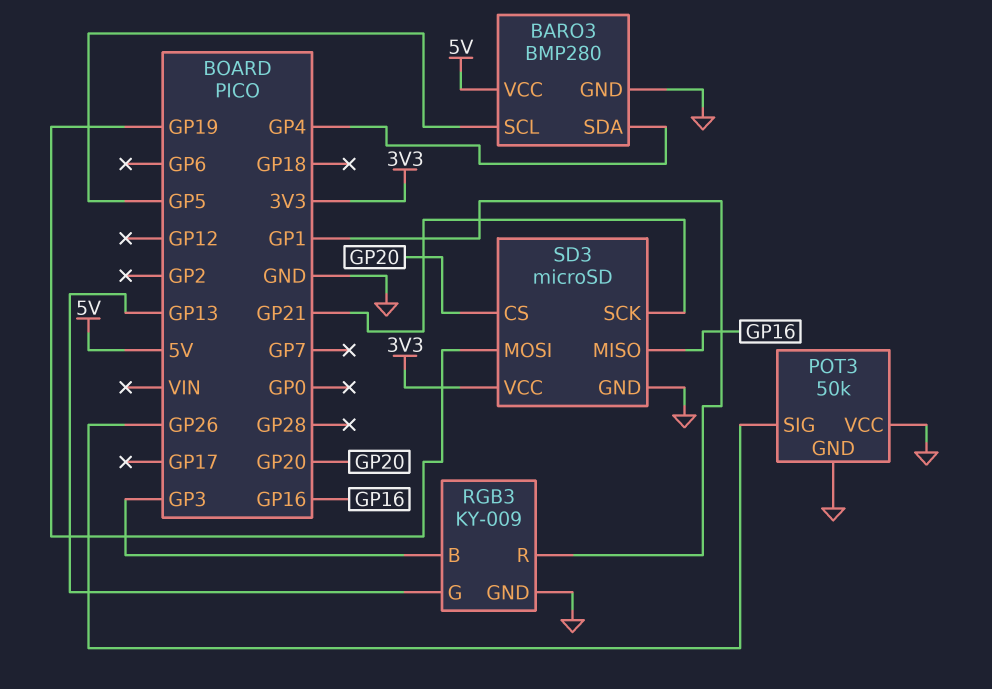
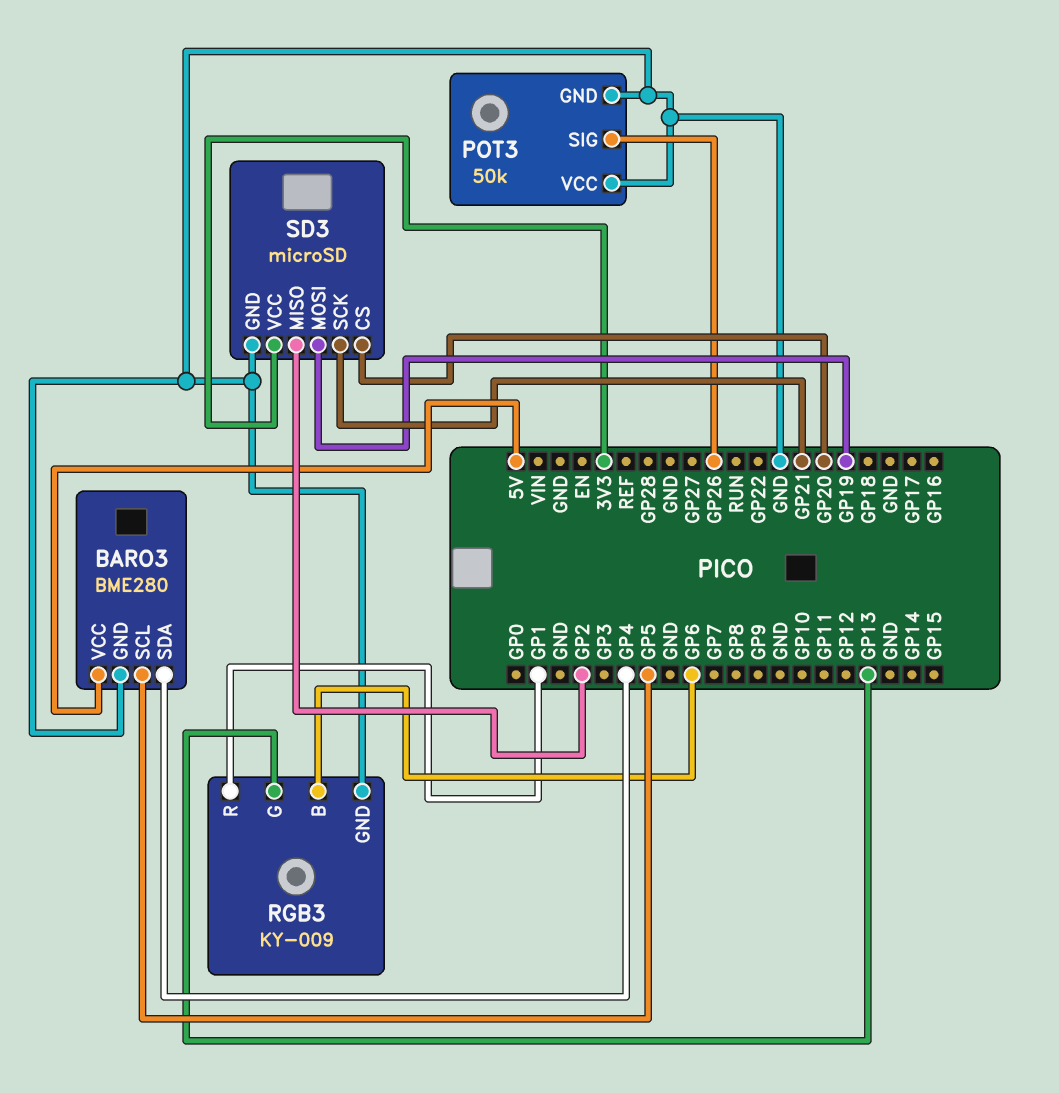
BARO3: BMP280 -> BME280
RGB3 pin B: GP3 -> GP6
SD3 pin MISO: GP16 -> GP2

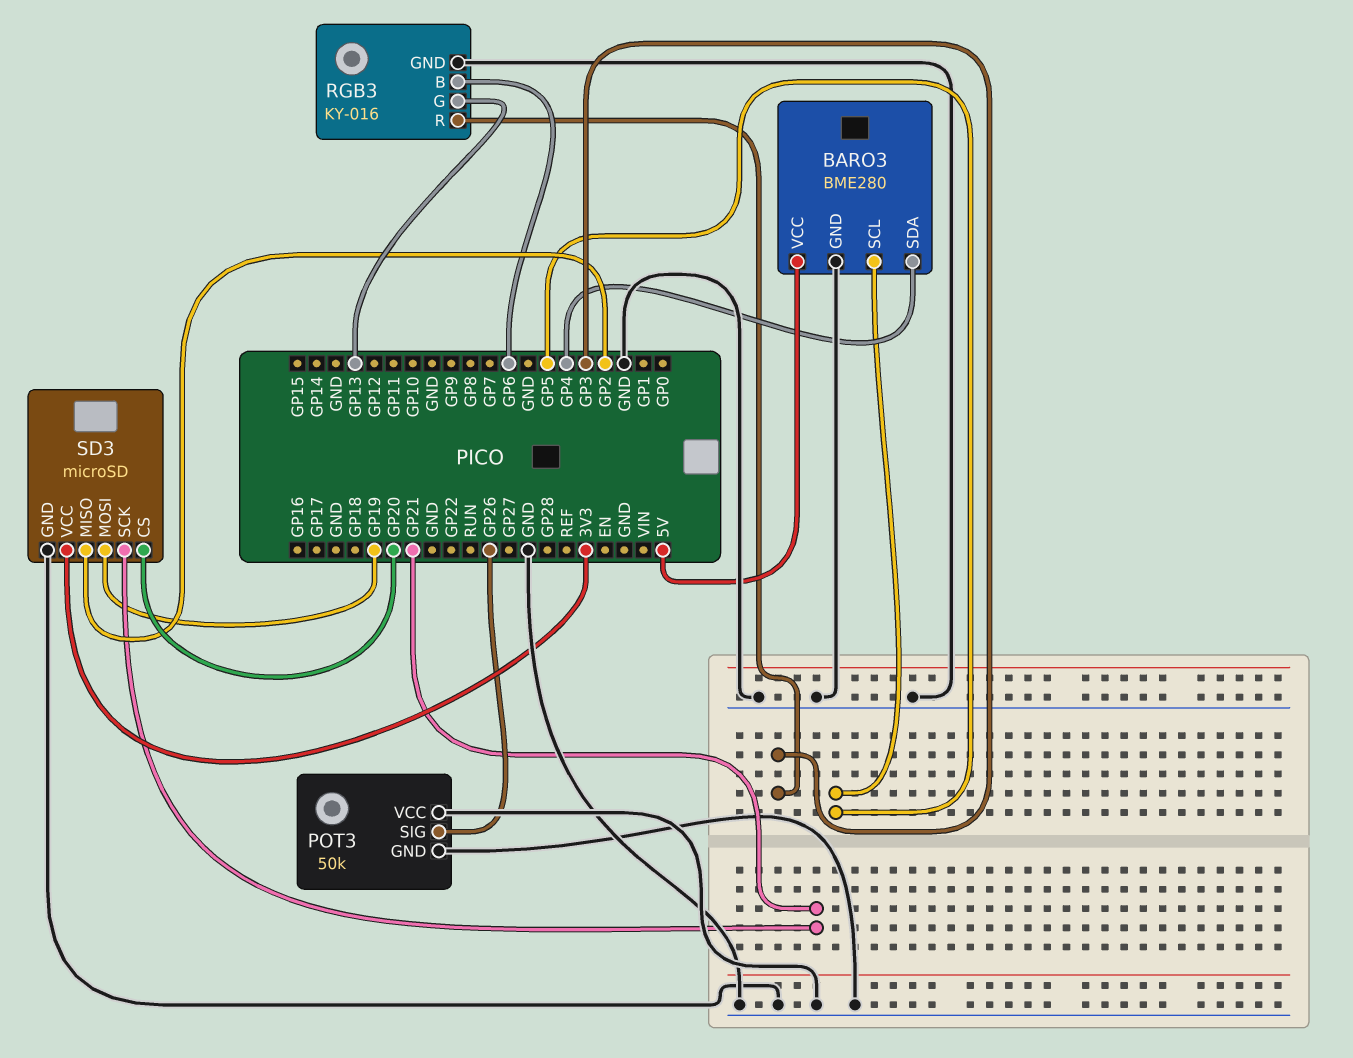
RGB3: KY-009 -> KY-016
RGB3 pin R: GP1 -> GP3

